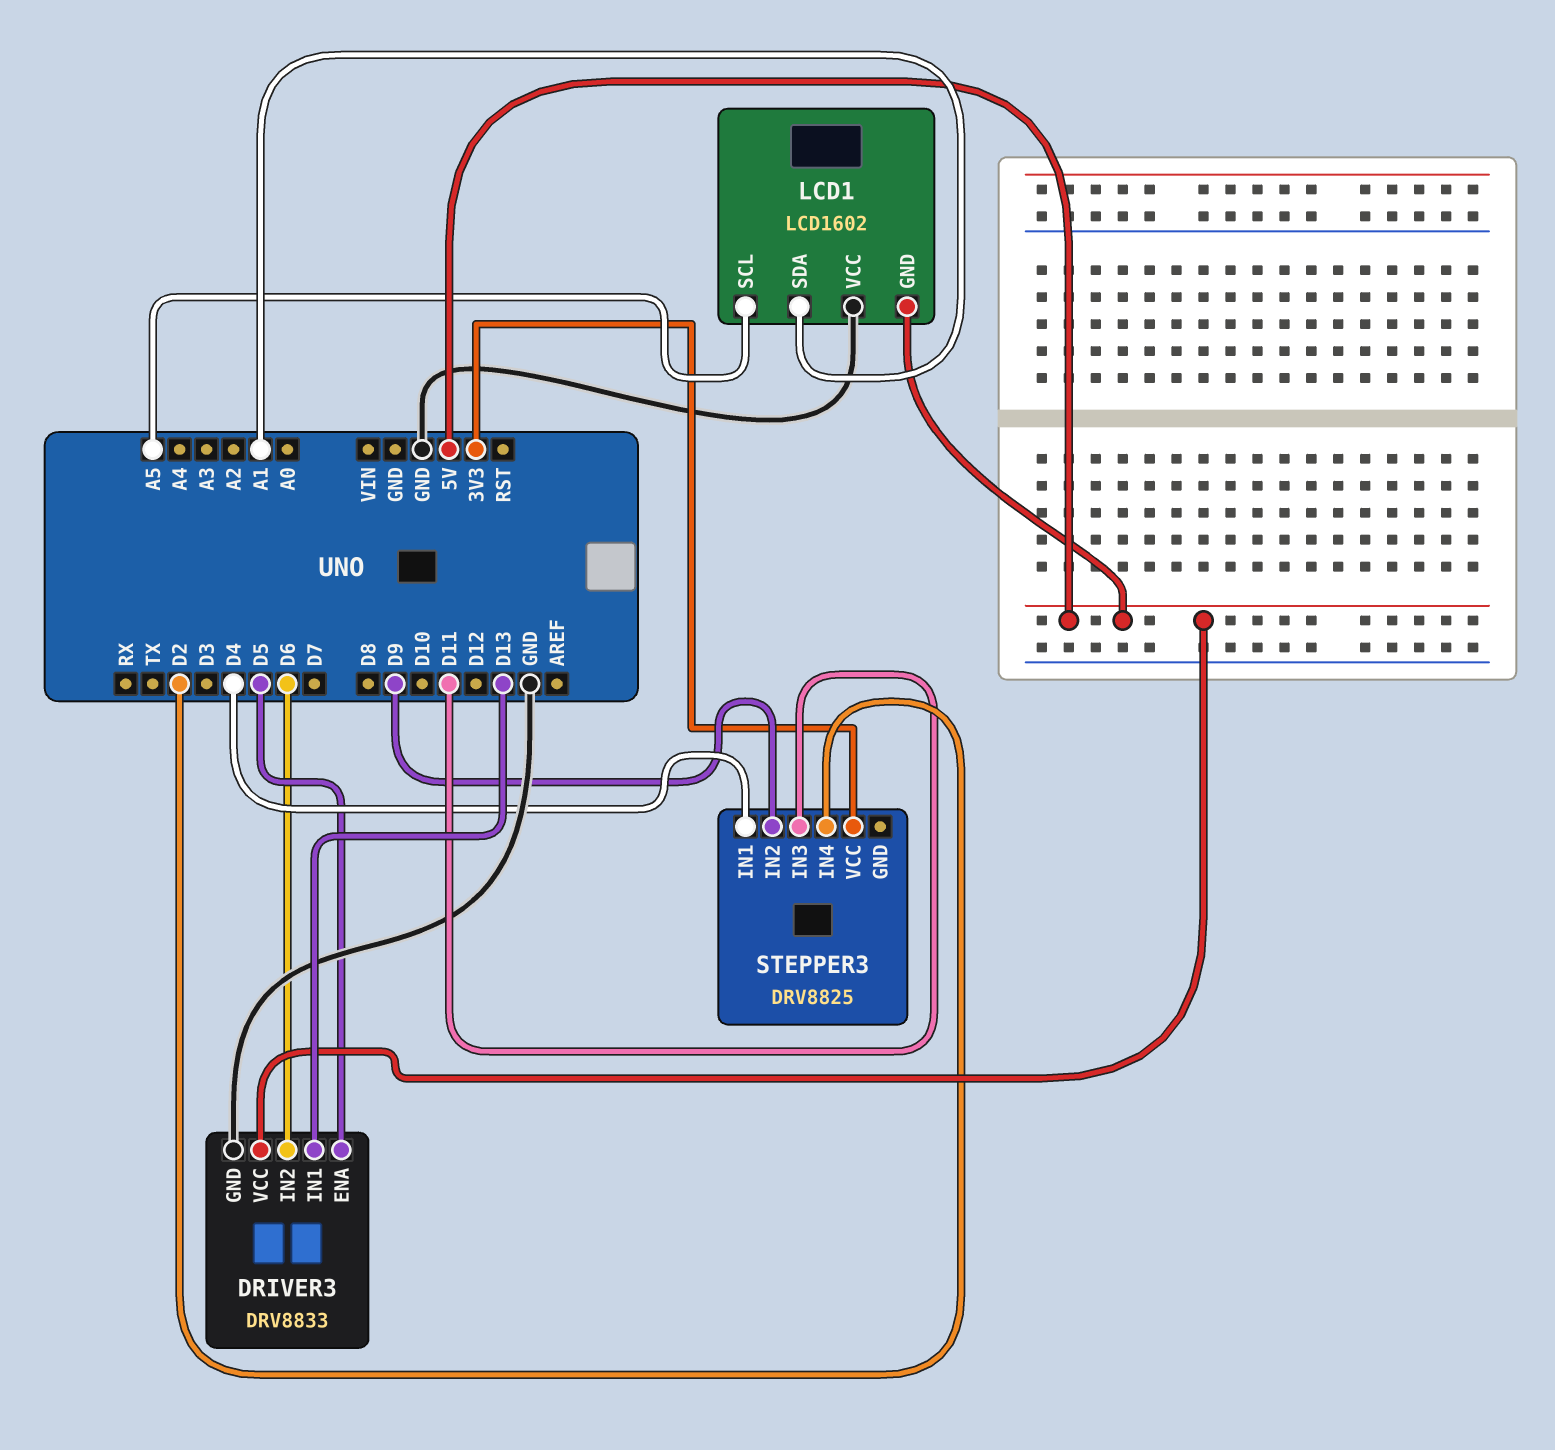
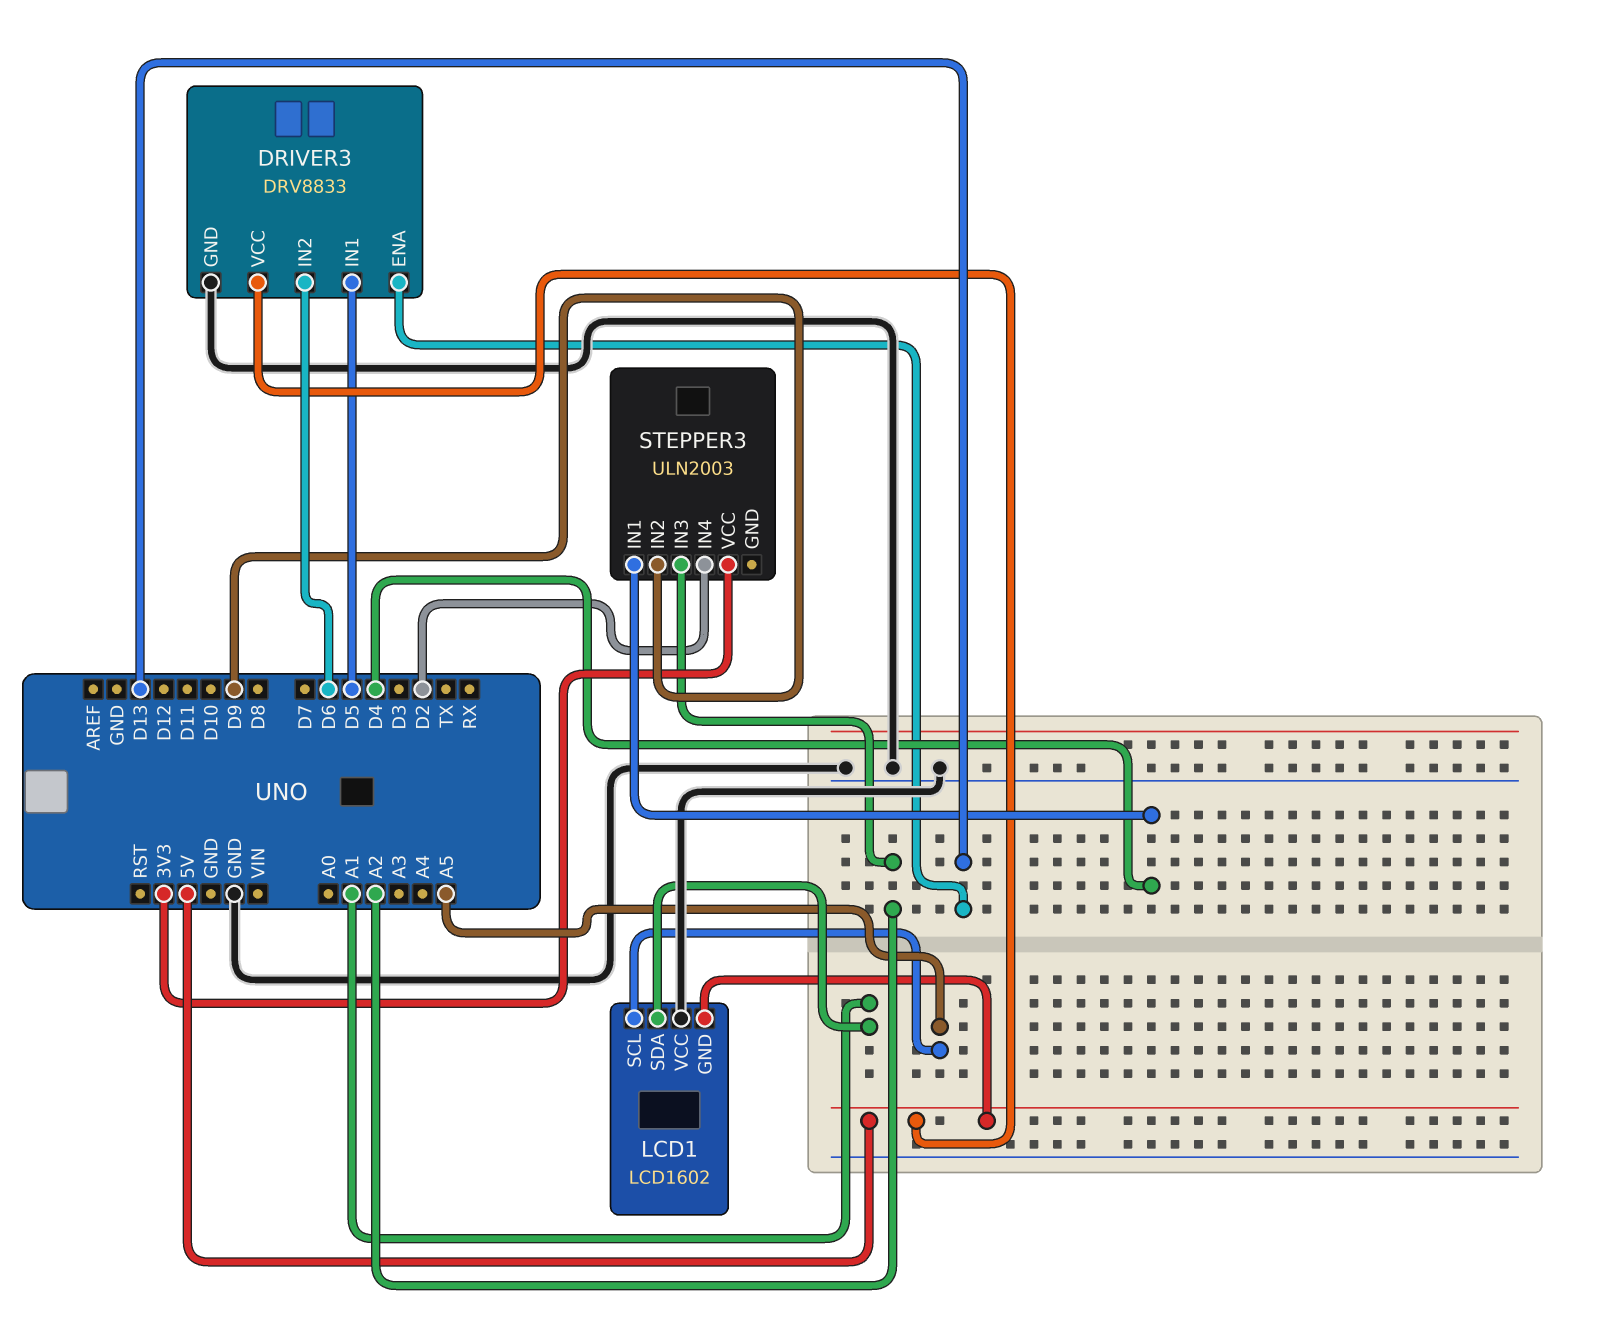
DRIVER3 pin ENA: D5 -> D13
DRIVER3 pin IN1: D13 -> D5
STEPPER3: DRV8825 -> ULN2003
STEPPER3 pin IN3: D11 -> A2

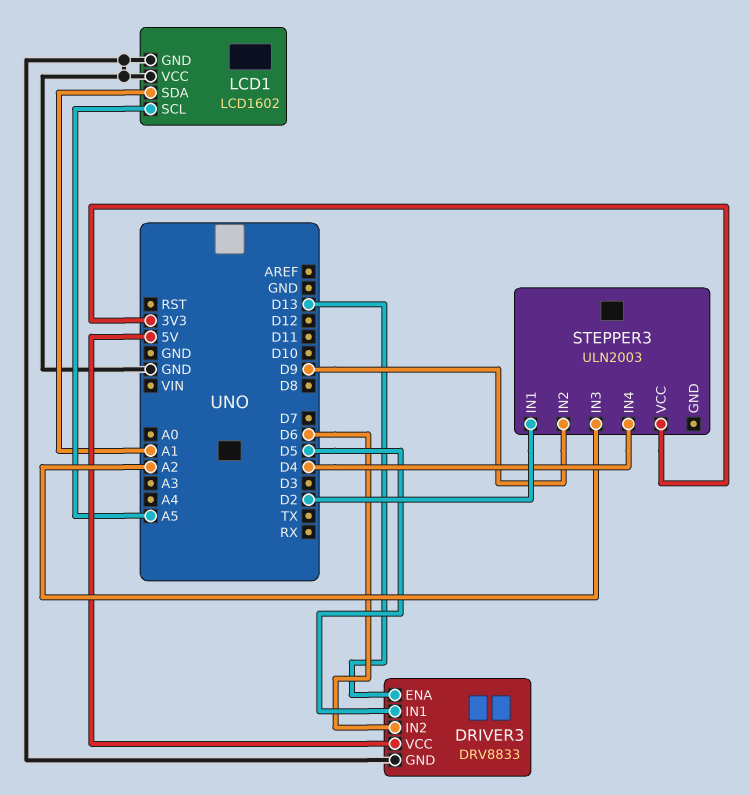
LCD1 pin GND: 5V -> GND
STEPPER3 pin IN1: D4 -> D2
STEPPER3 pin IN4: D2 -> D4

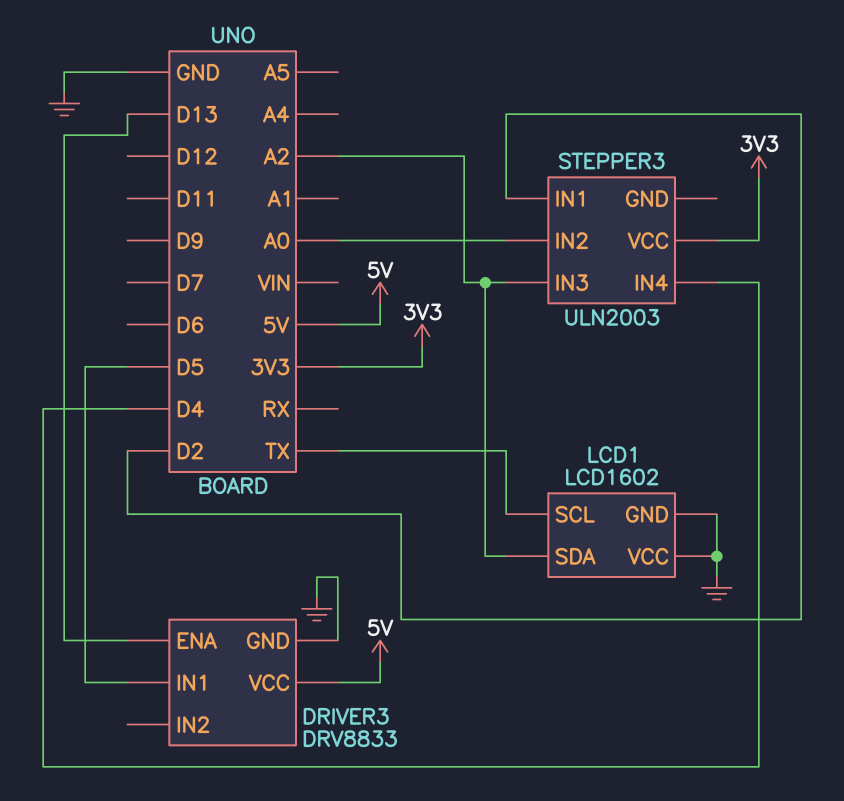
DRIVER3 pin IN2: D6 -> none
LCD1 pin SCL: A5 -> TX
LCD1 pin SDA: A1 -> A2
STEPPER3 pin IN2: D9 -> A0

